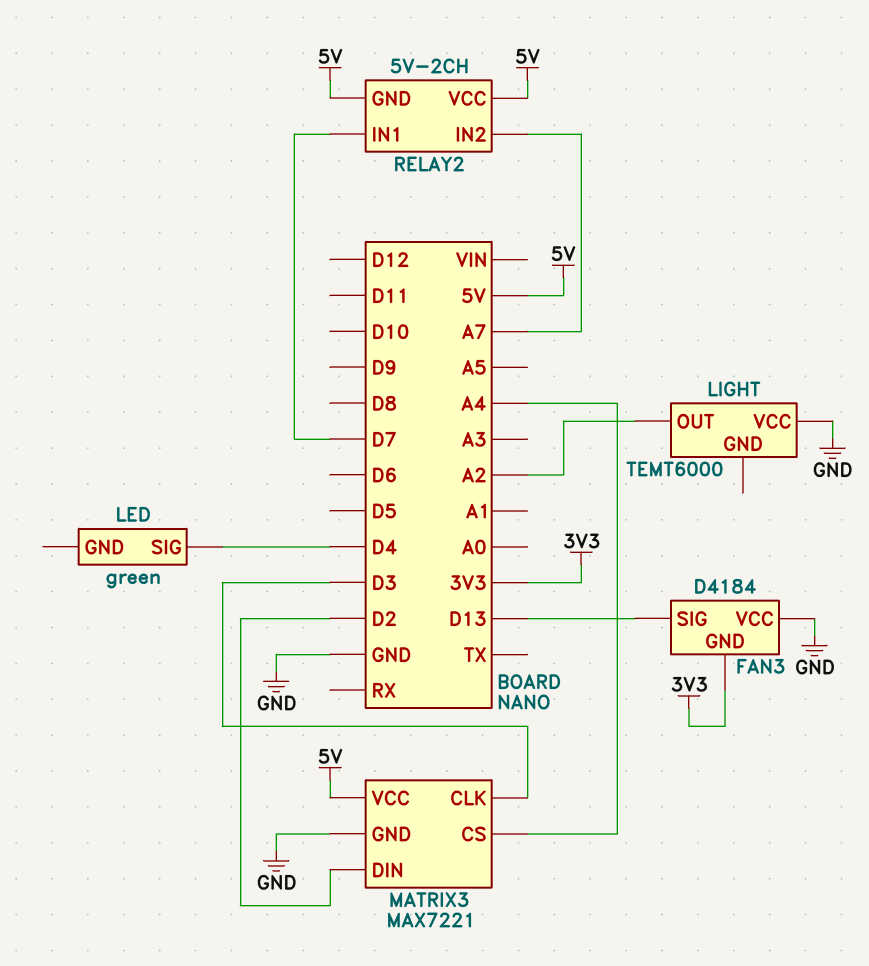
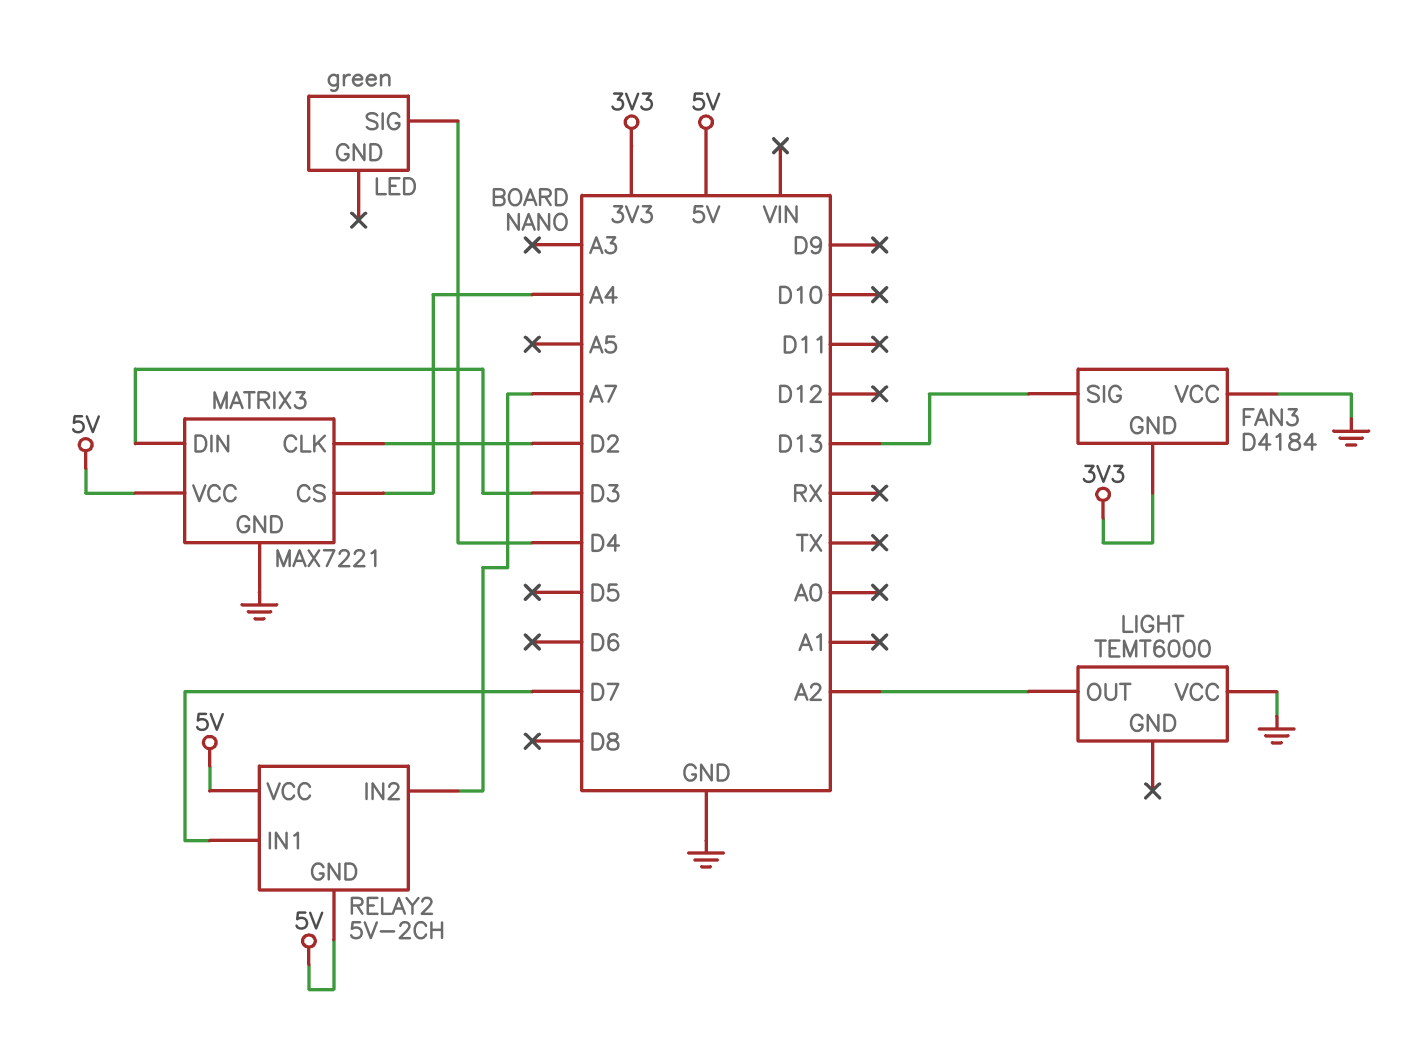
MATRIX3 pin CLK: D3 -> D2
MATRIX3 pin DIN: D2 -> D3

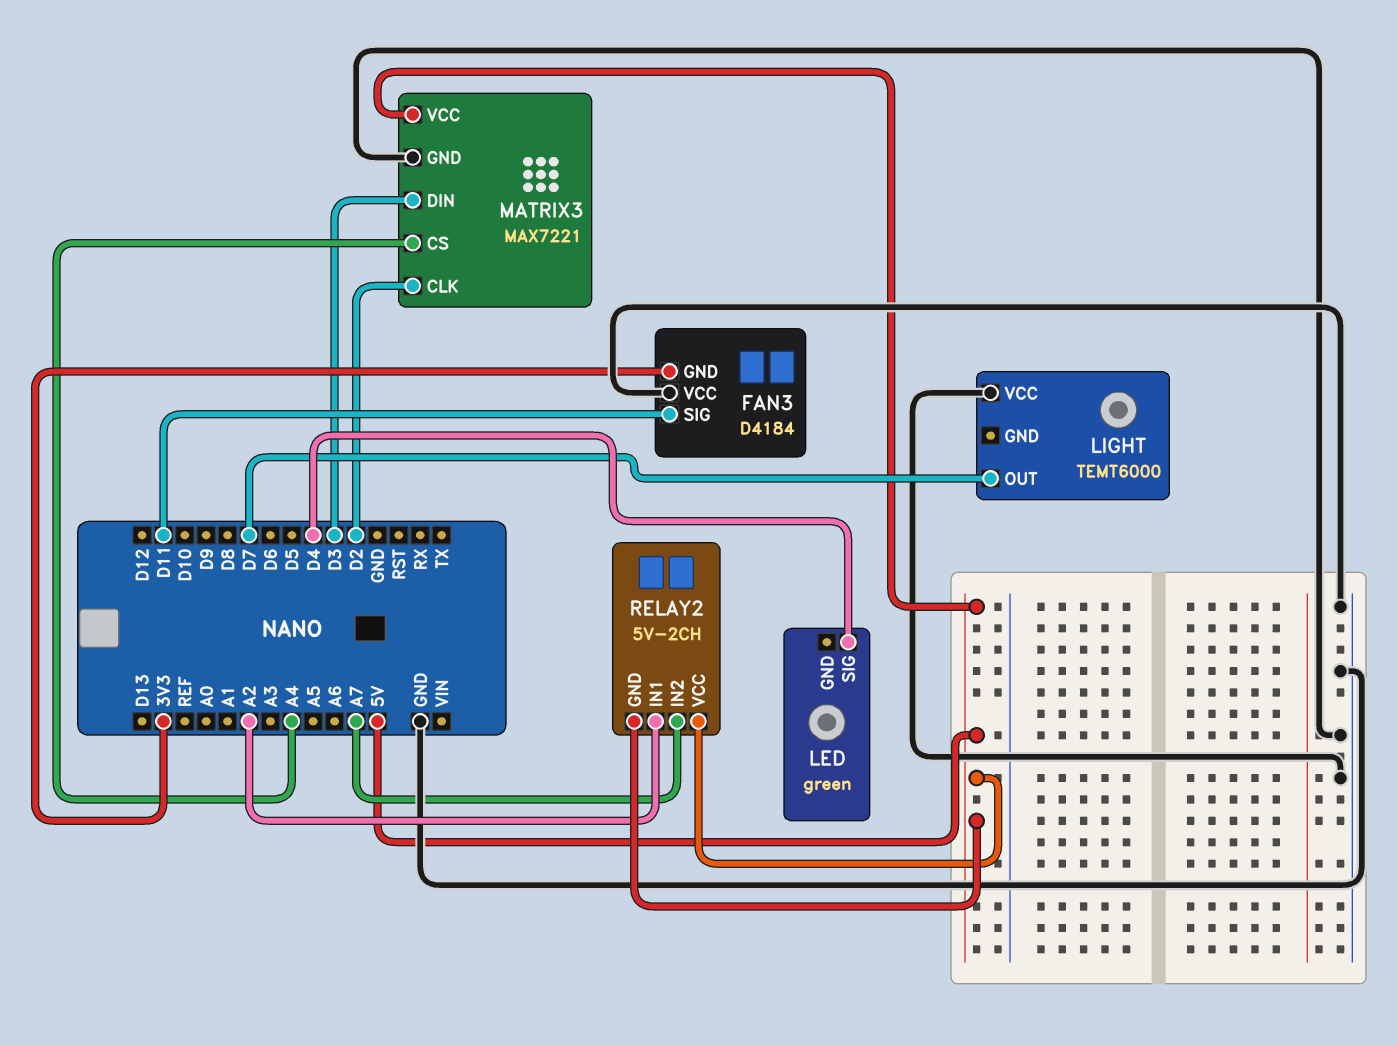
FAN3 pin SIG: D13 -> D11
LIGHT pin OUT: A2 -> D7
RELAY2 pin IN1: D7 -> A2

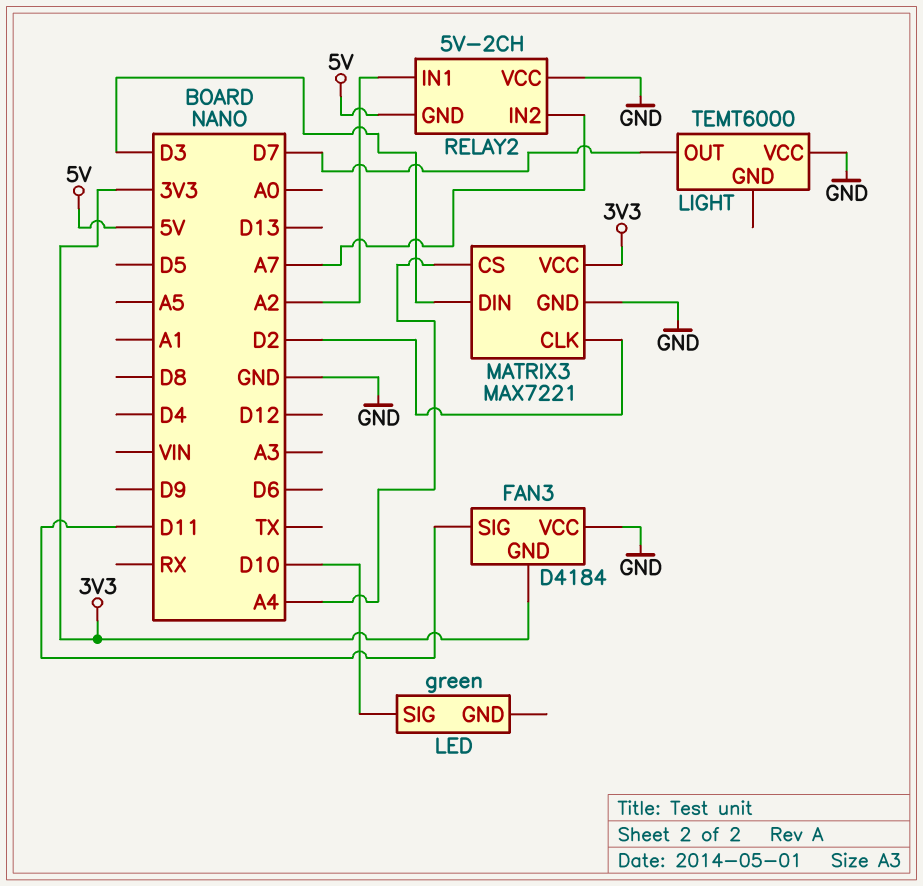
LED pin SIG: D4 -> D10
MATRIX3 pin VCC: 5V -> 3V3
RELAY2 pin VCC: 5V -> GND

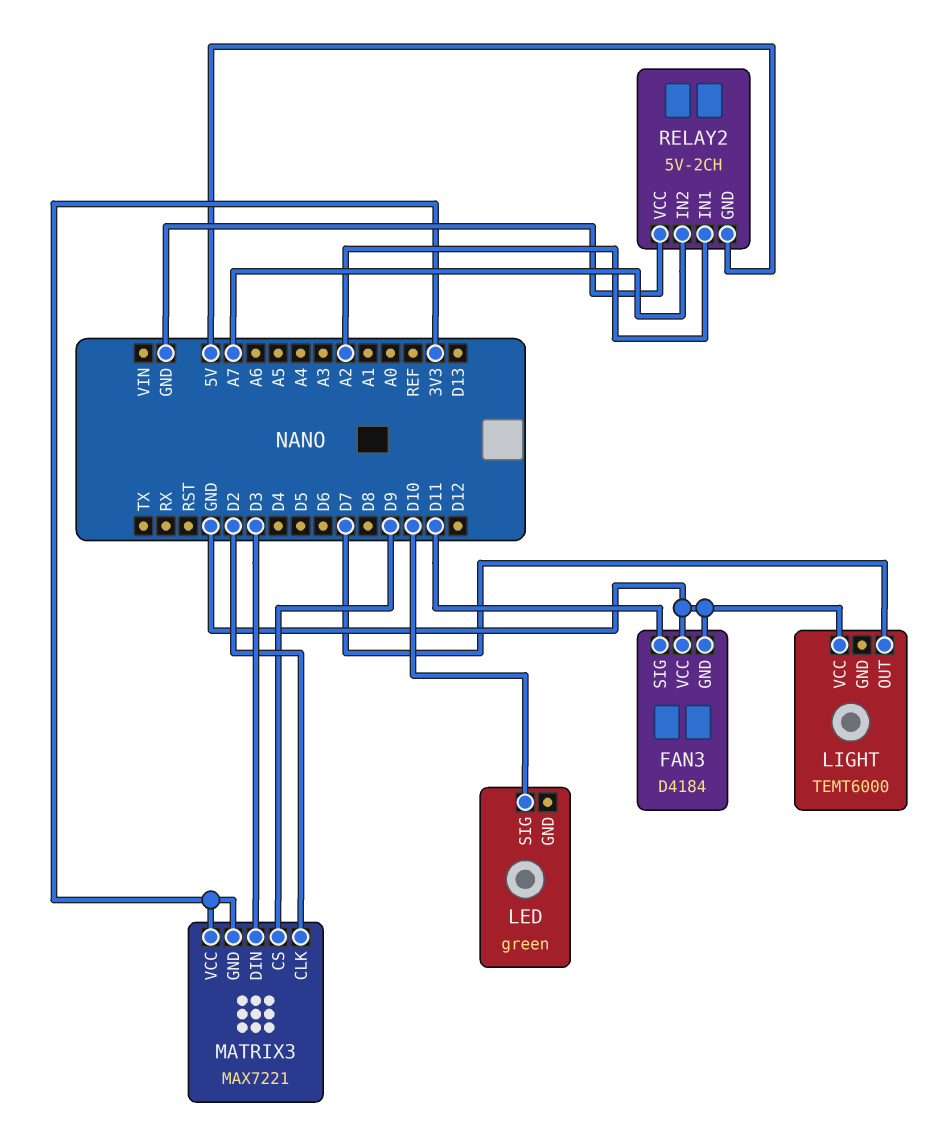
FAN3 pin GND: 3V3 -> GND
MATRIX3 pin CS: A4 -> D9
MATRIX3 pin GND: GND -> 3V3

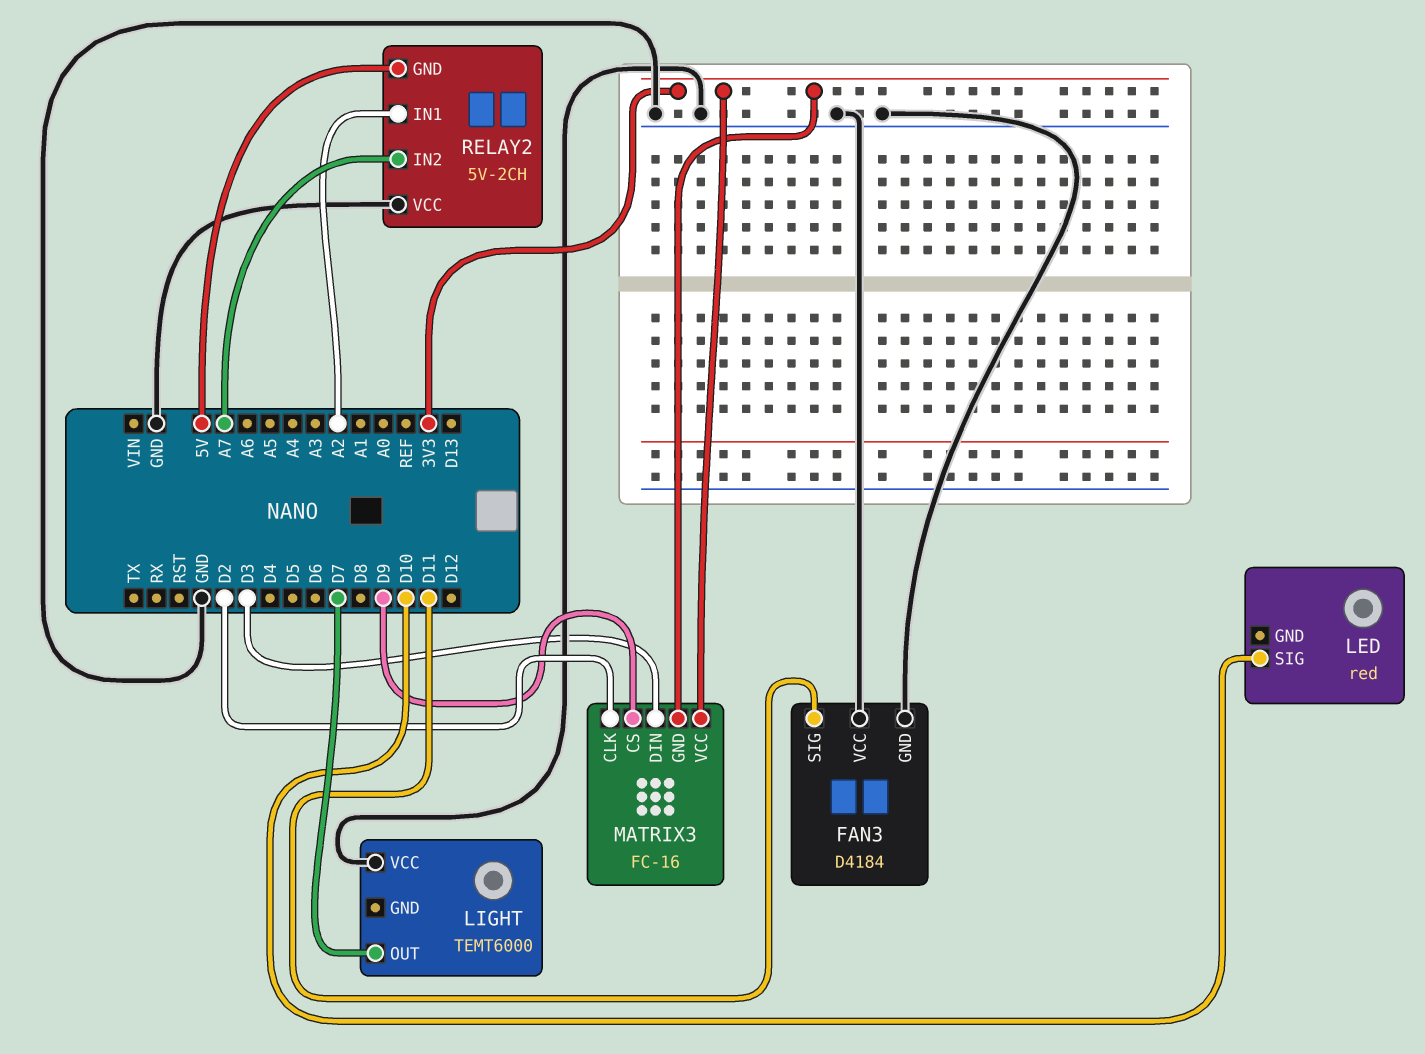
LED: green -> red
MATRIX3: MAX7221 -> FC-16

